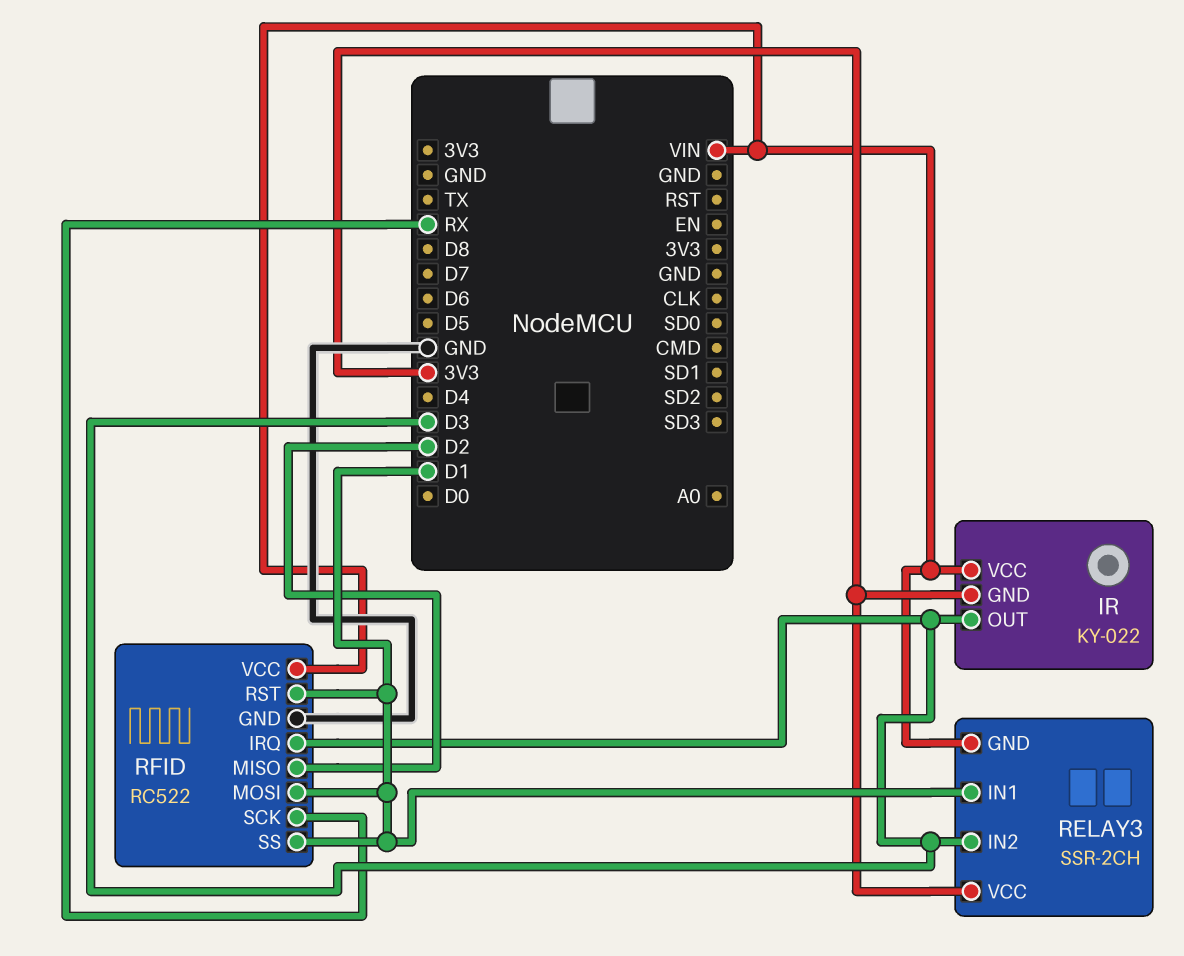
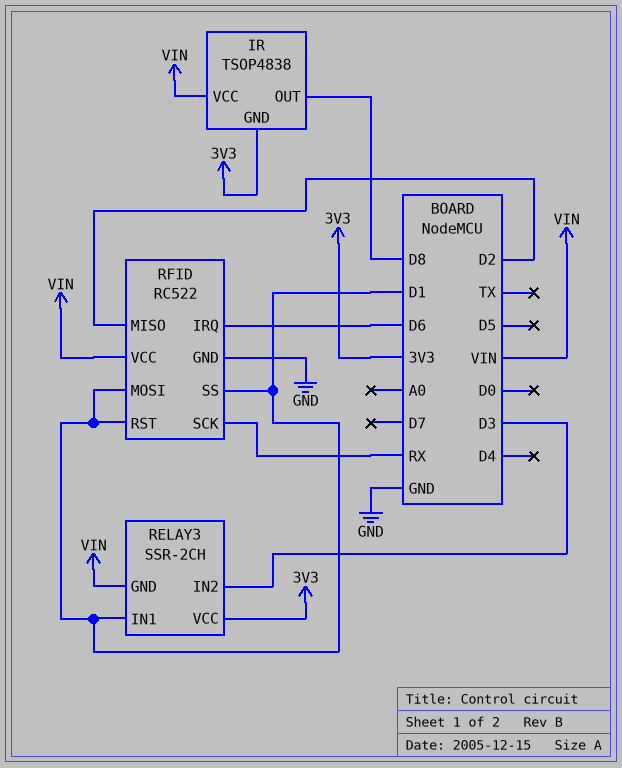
IR: KY-022 -> TSOP4838
IR pin OUT: D3 -> D8
RFID pin IRQ: D3 -> D6

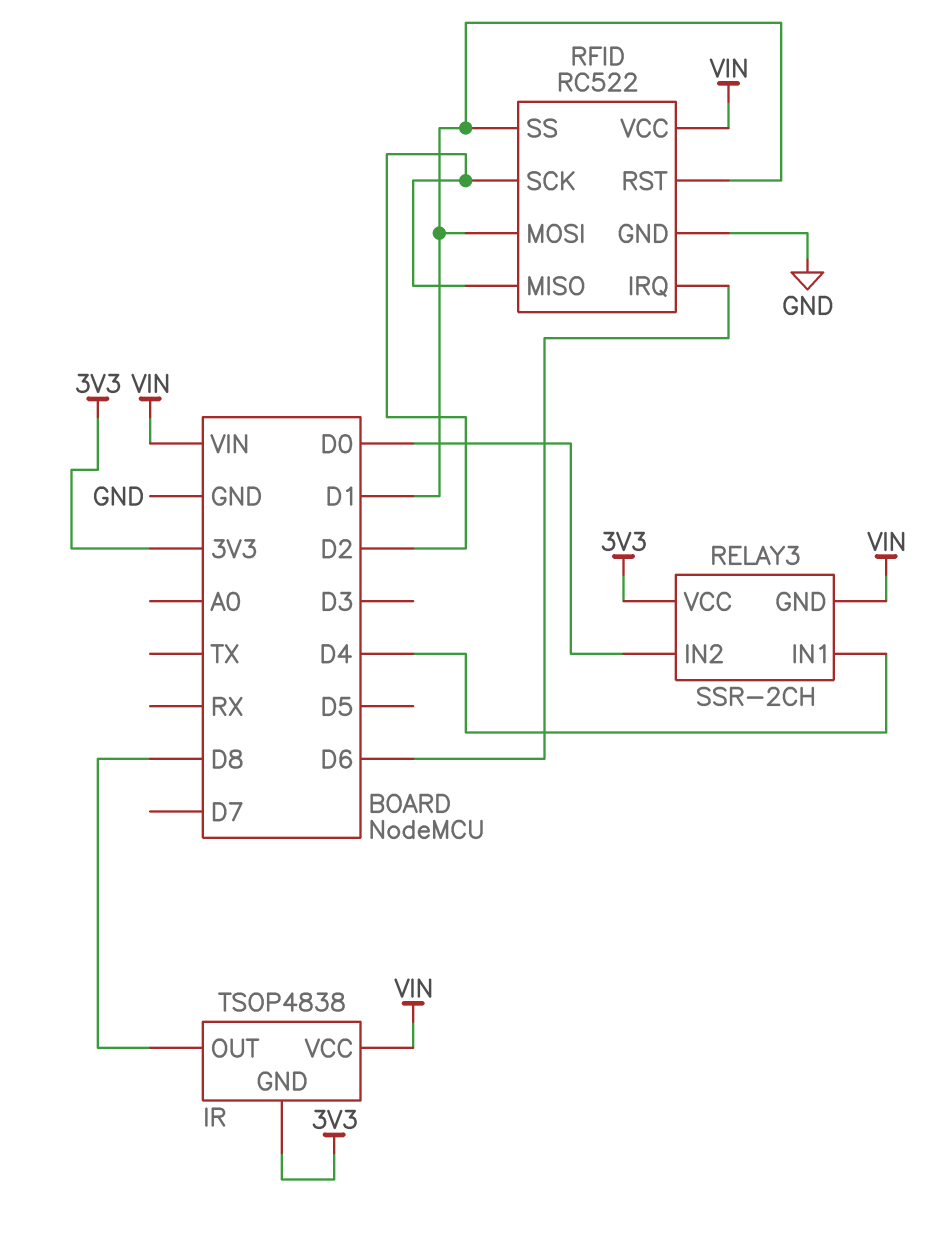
RELAY3 pin IN1: D1 -> D4
RELAY3 pin IN2: D3 -> D0
RFID pin SCK: RX -> D2

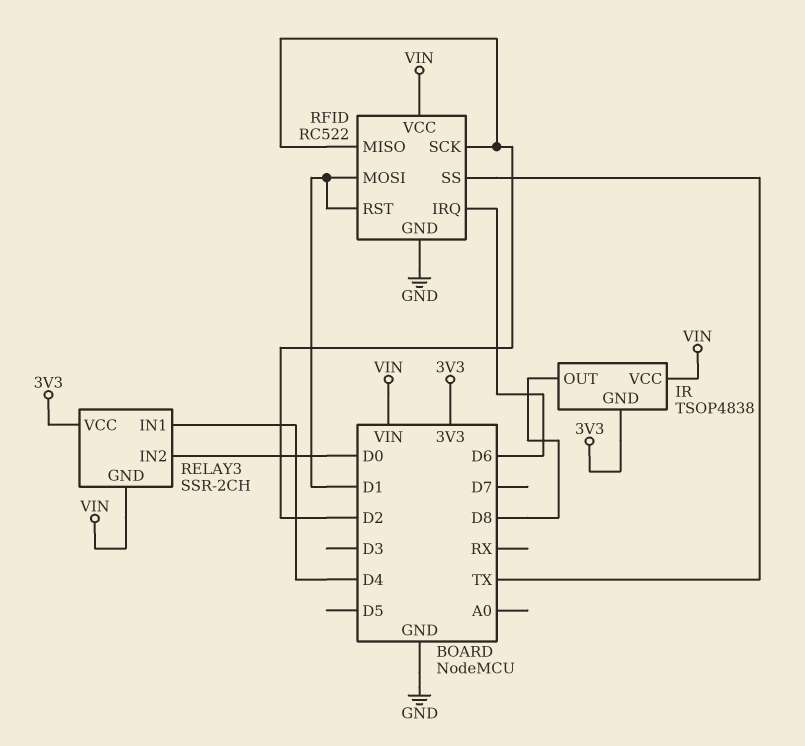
RFID pin SS: D1 -> TX

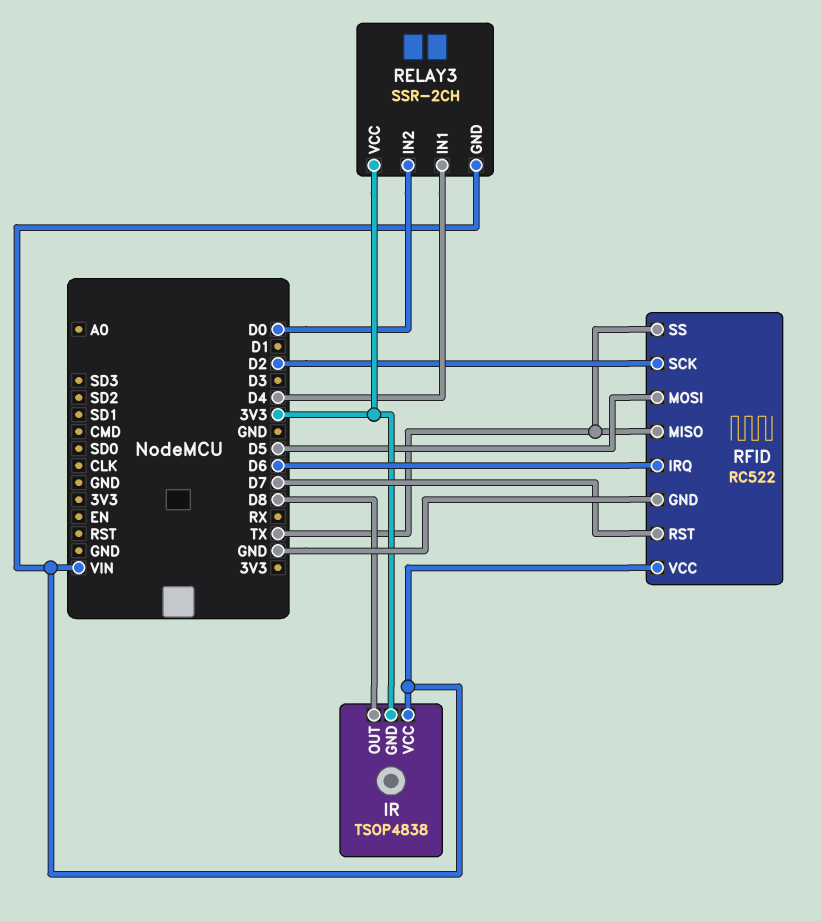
RFID pin MISO: D2 -> TX
RFID pin MOSI: D1 -> D5
RFID pin RST: D1 -> D7

